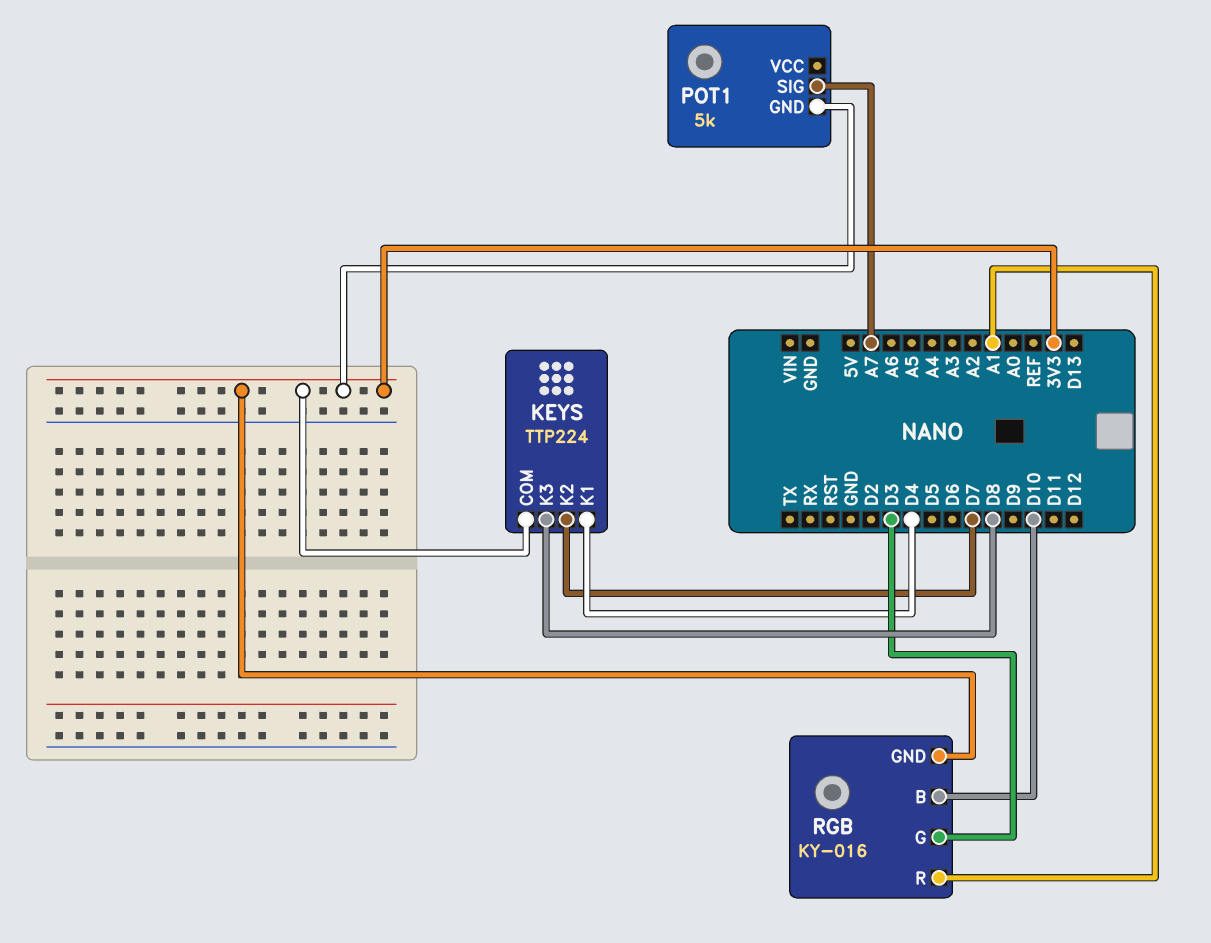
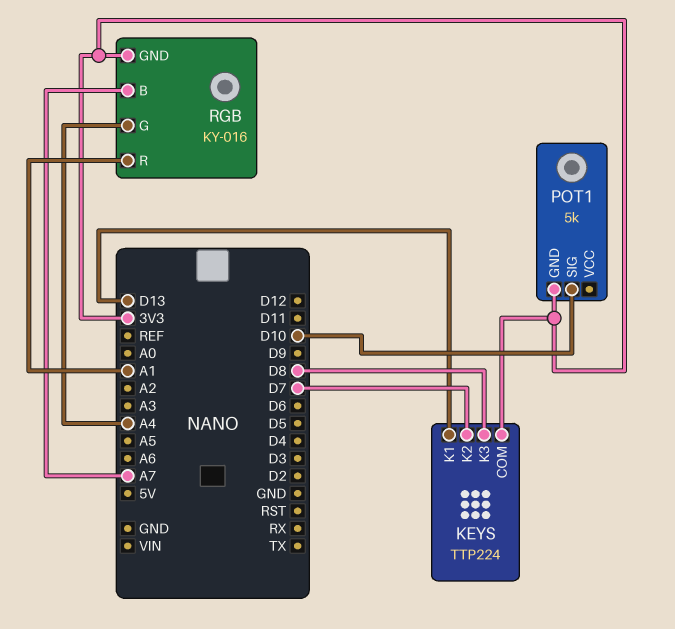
KEYS pin K1: D4 -> D13
POT1 pin SIG: A7 -> D10
RGB pin B: D10 -> A7
RGB pin G: D3 -> A4

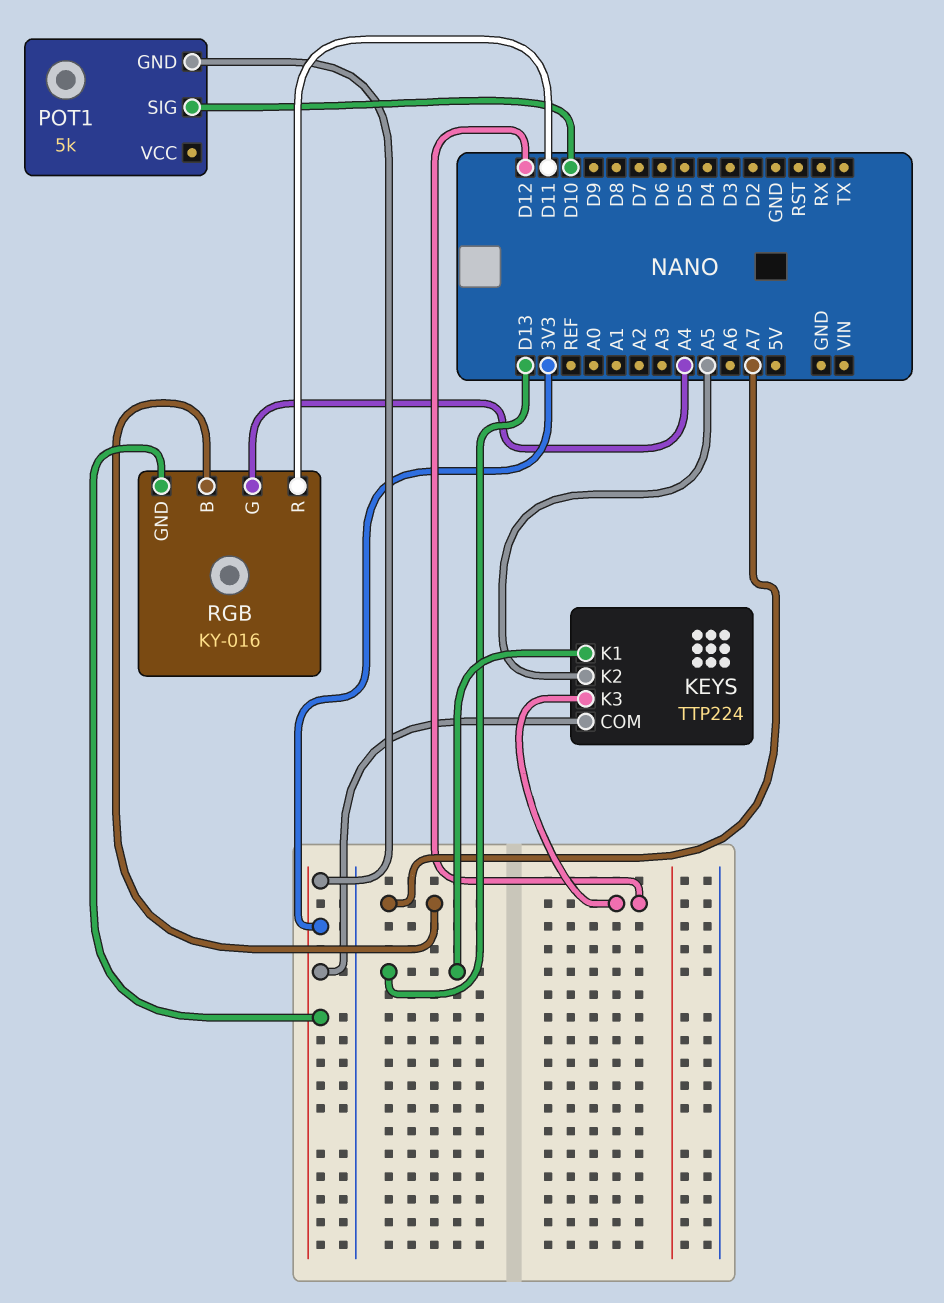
KEYS pin K2: D7 -> A5
KEYS pin K3: D8 -> D12
RGB pin R: A1 -> D11

